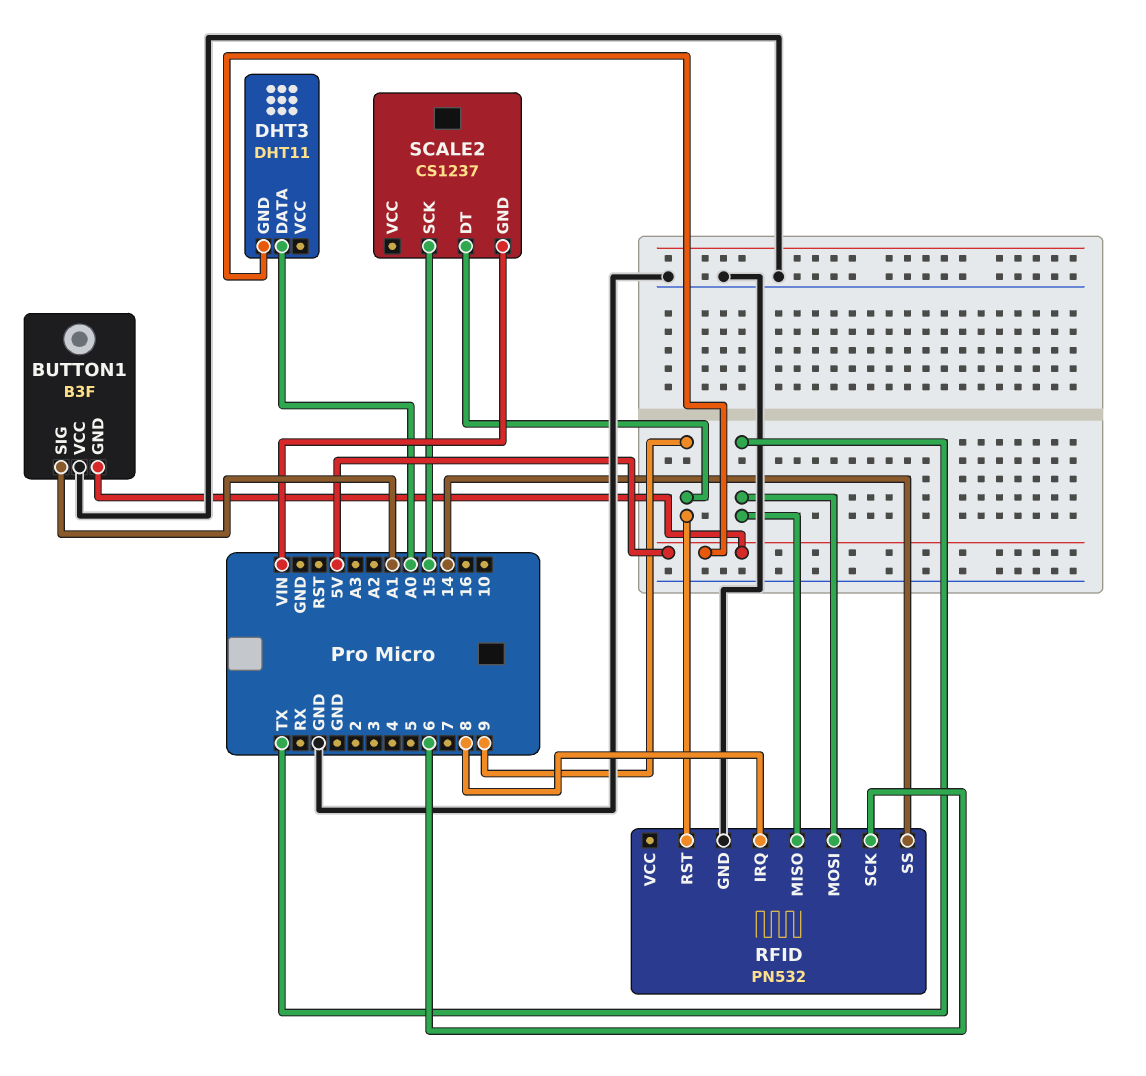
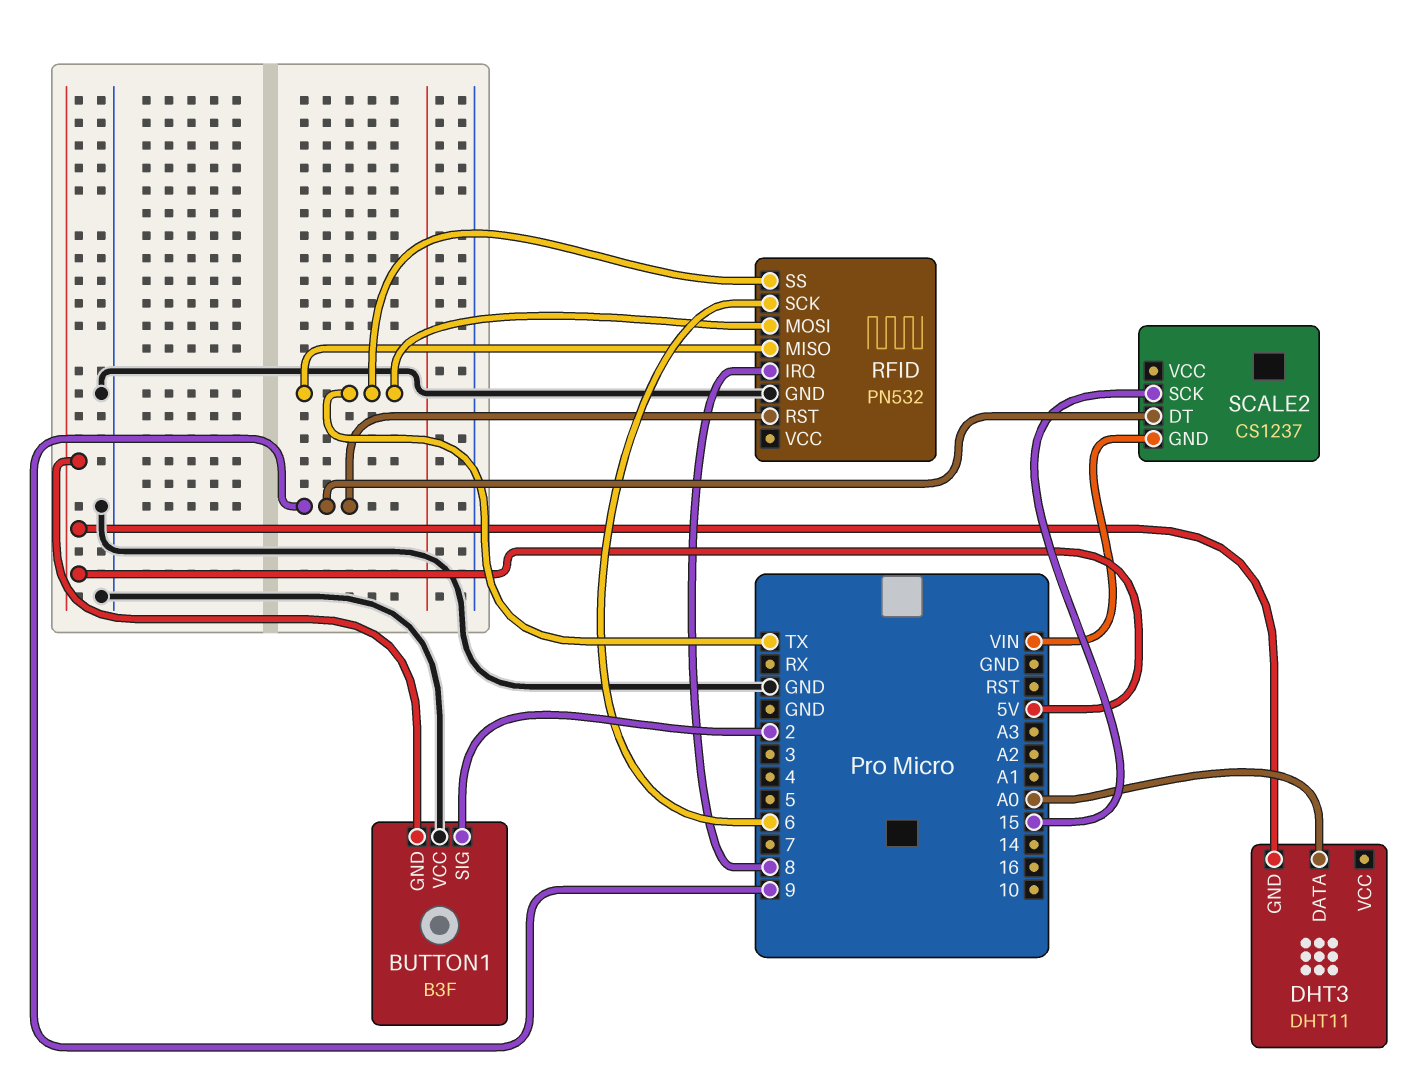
BUTTON1 pin SIG: A1 -> 2
RFID pin SS: 14 -> TX

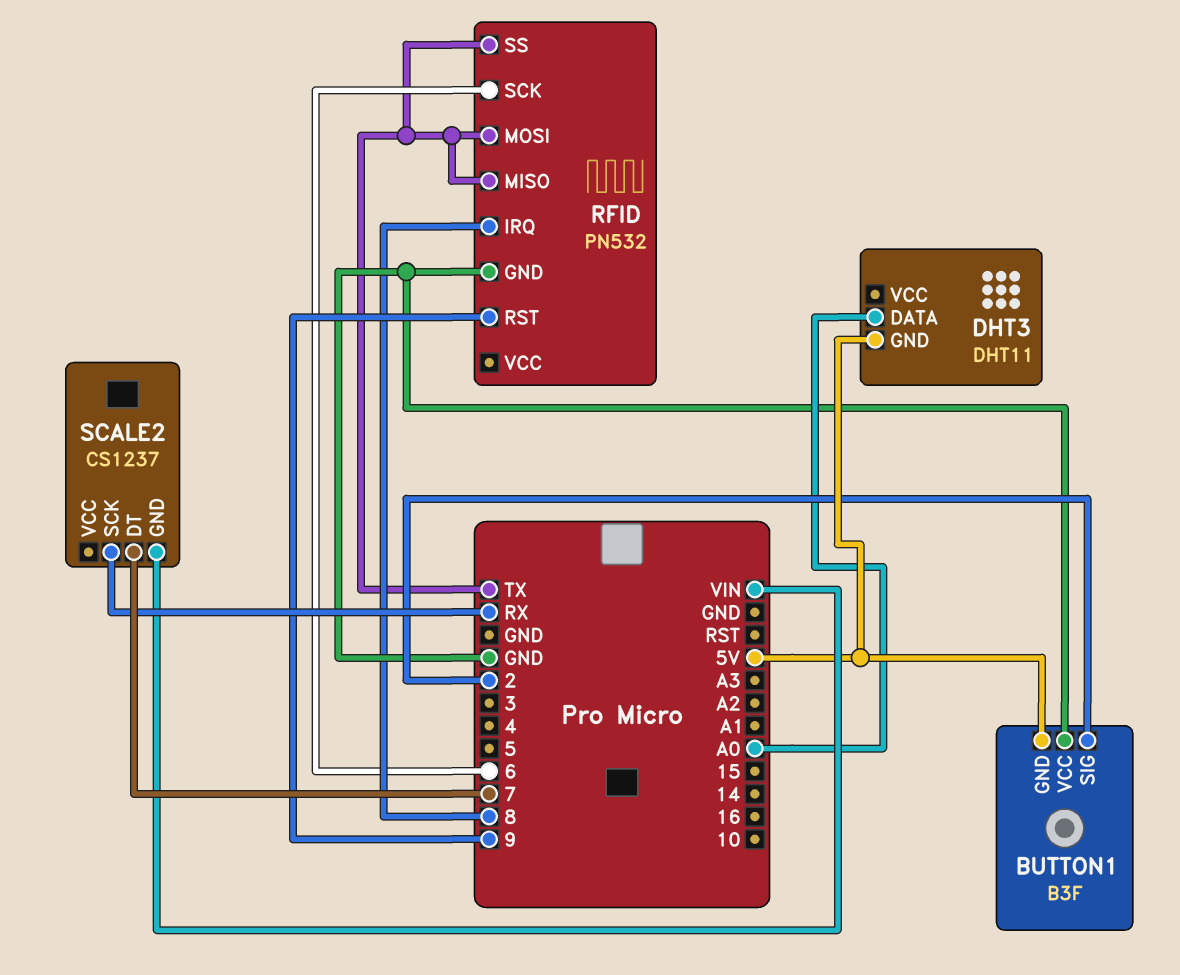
SCALE2 pin DT: 9 -> 7
SCALE2 pin SCK: 15 -> RX

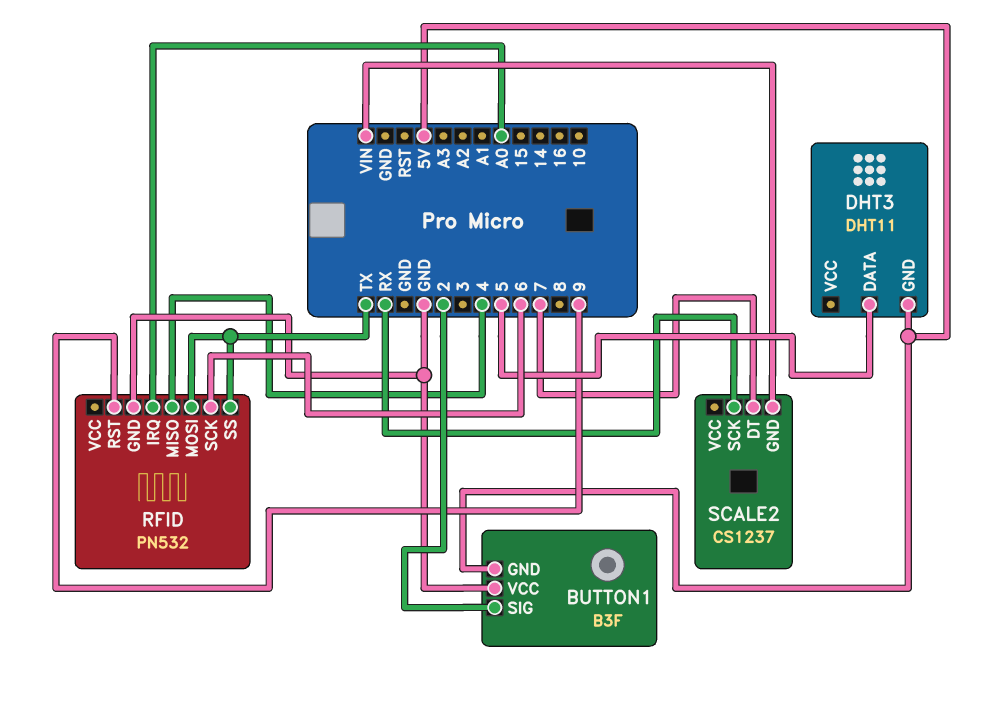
DHT3 pin DATA: A0 -> 5
RFID pin IRQ: 8 -> A0
RFID pin MISO: TX -> 4

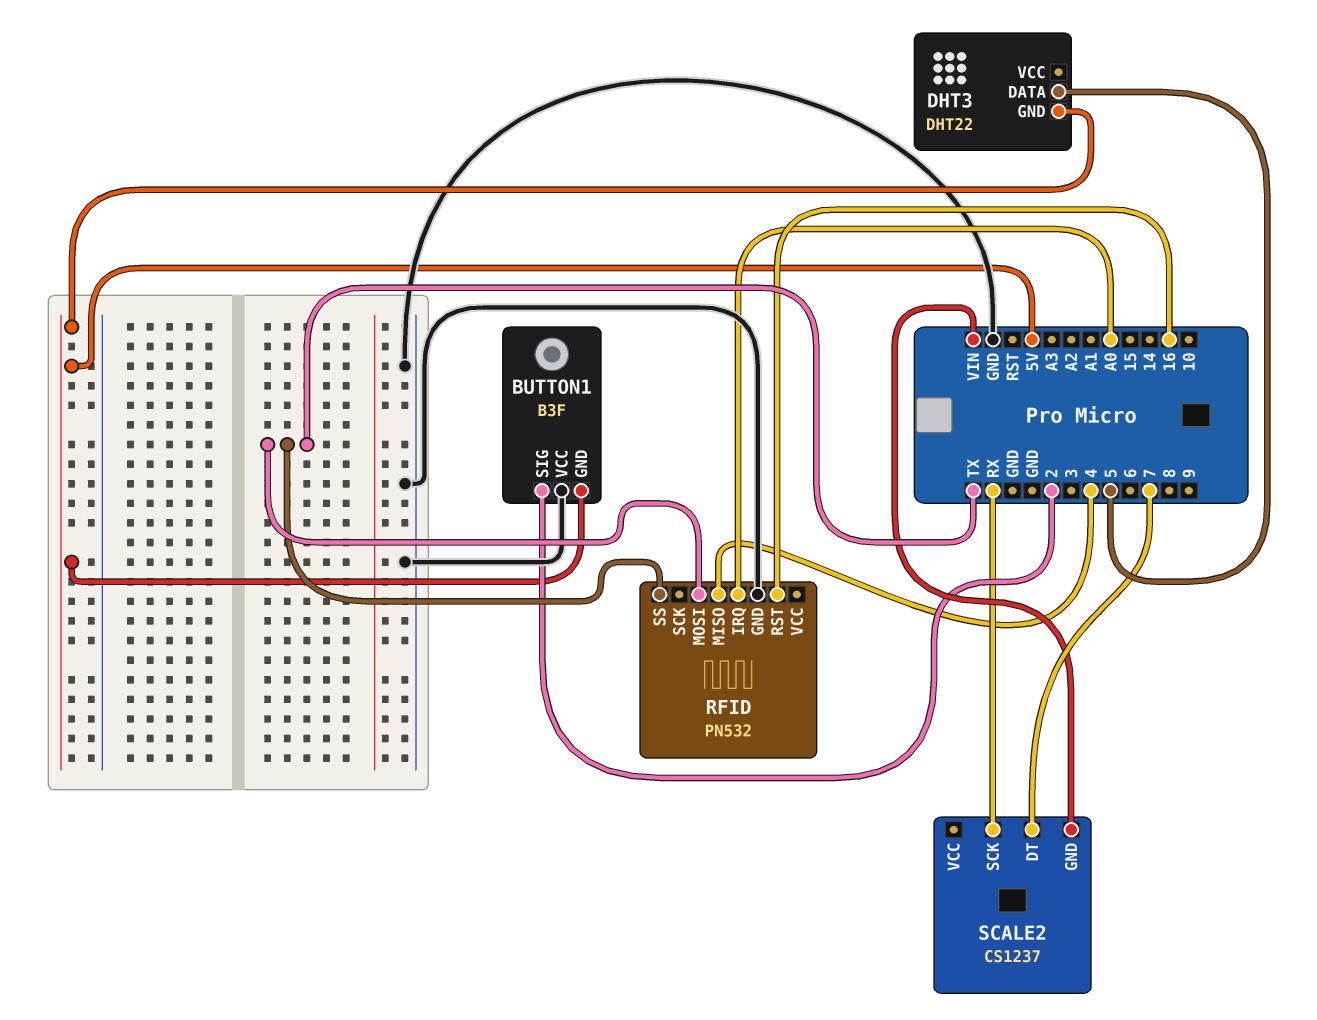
DHT3: DHT11 -> DHT22
RFID pin RST: 9 -> 16
RFID pin SCK: 6 -> none

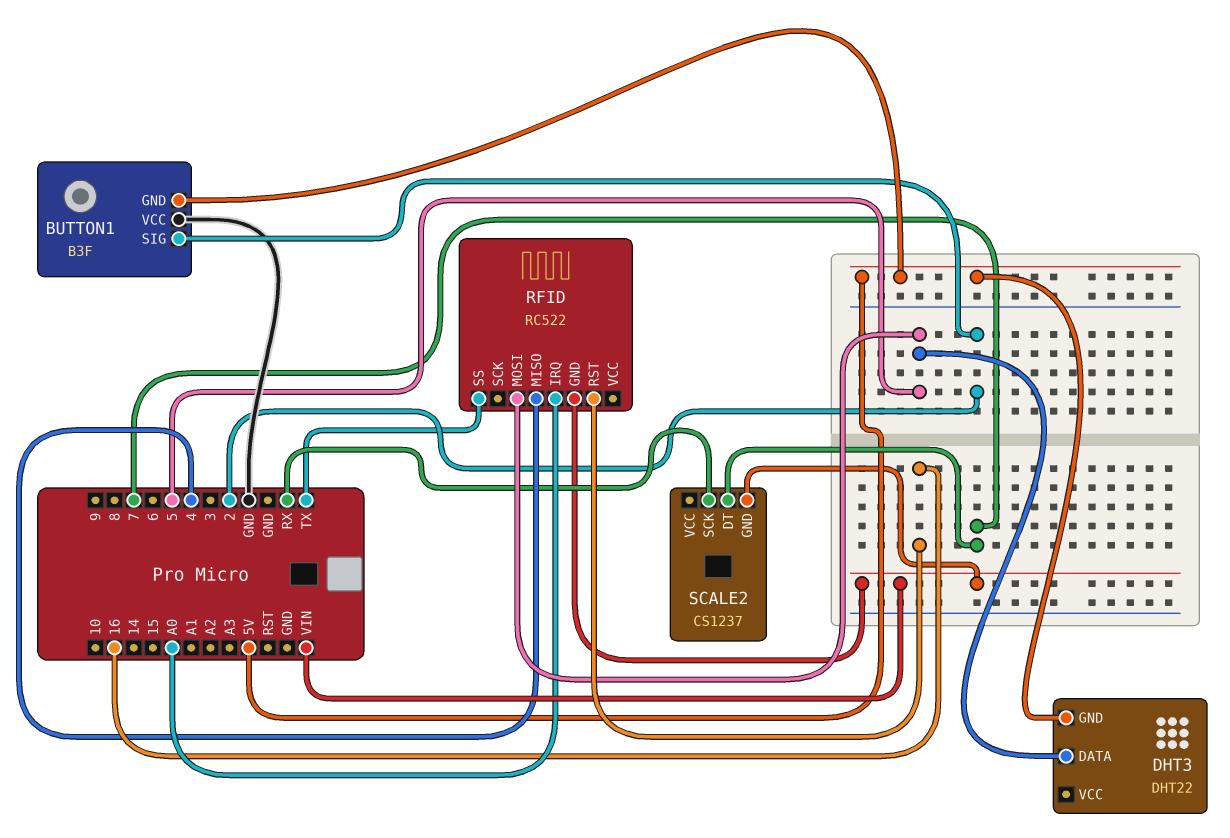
RFID: PN532 -> RC522
RFID pin GND: GND -> VIN
RFID pin MOSI: TX -> 5

